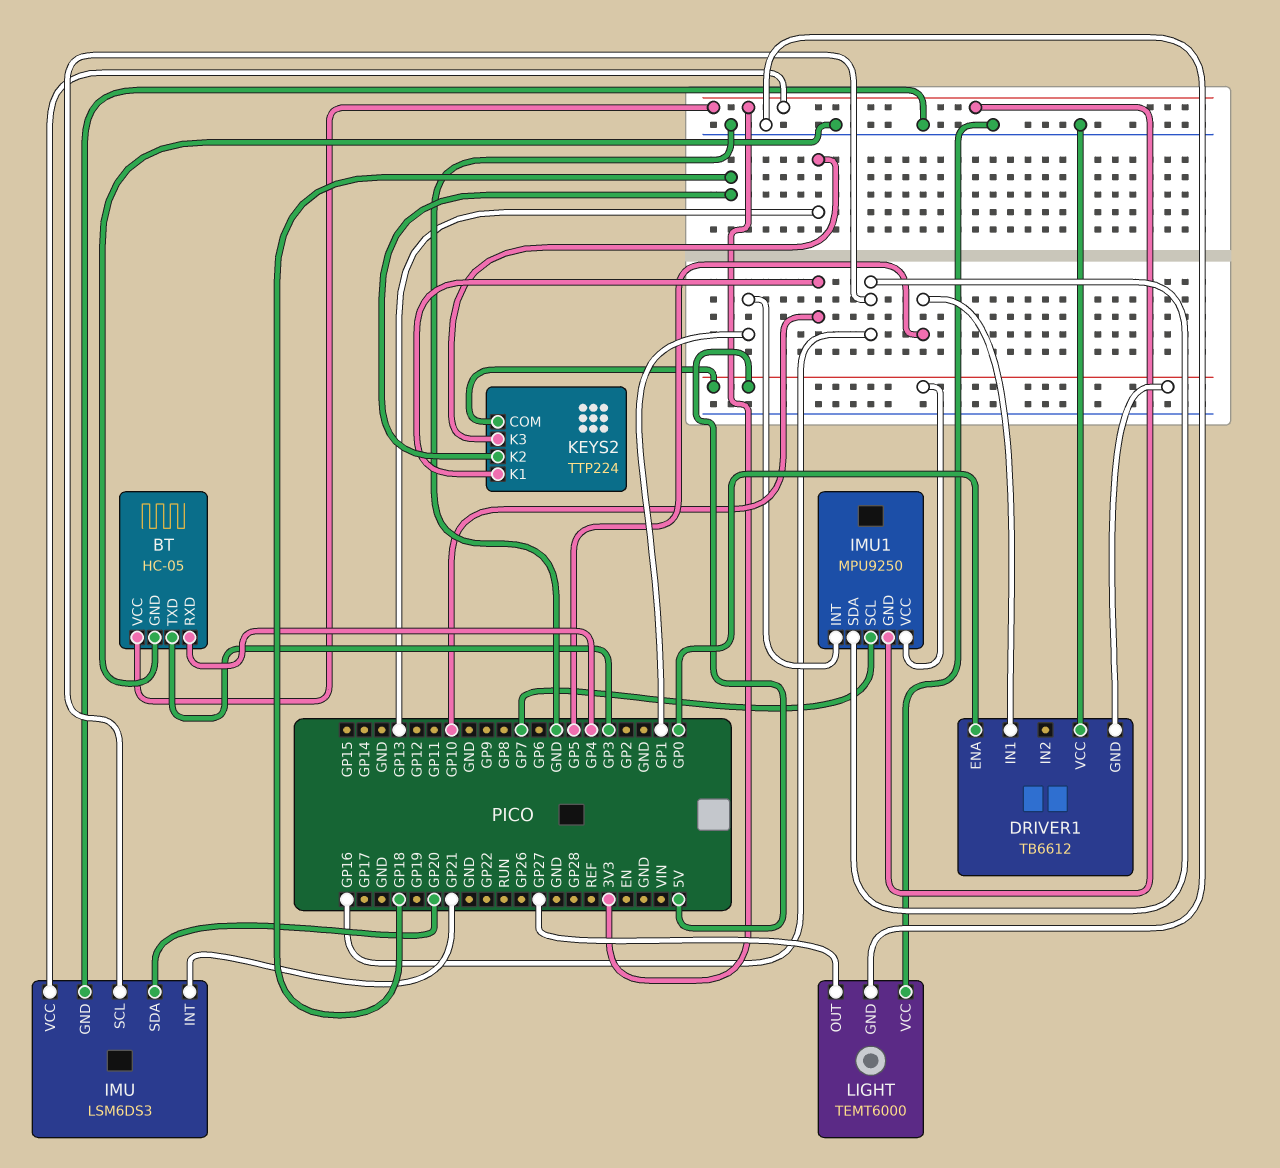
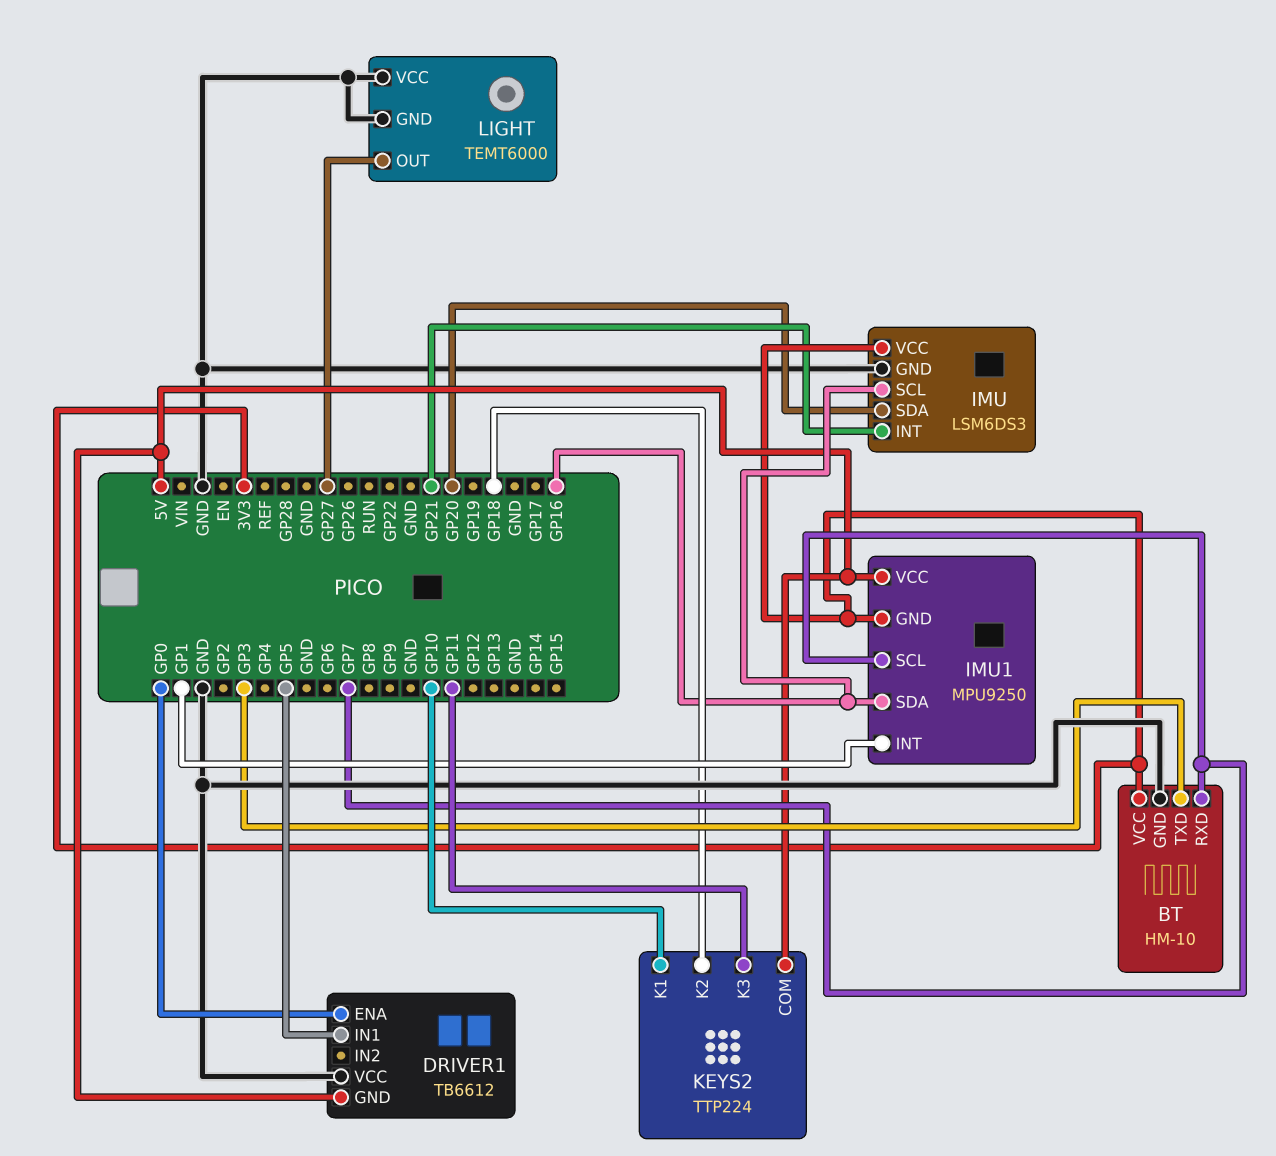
BT: HC-05 -> HM-10
BT pin RXD: GP4 -> GP7
KEYS2 pin K3: GP13 -> GP11

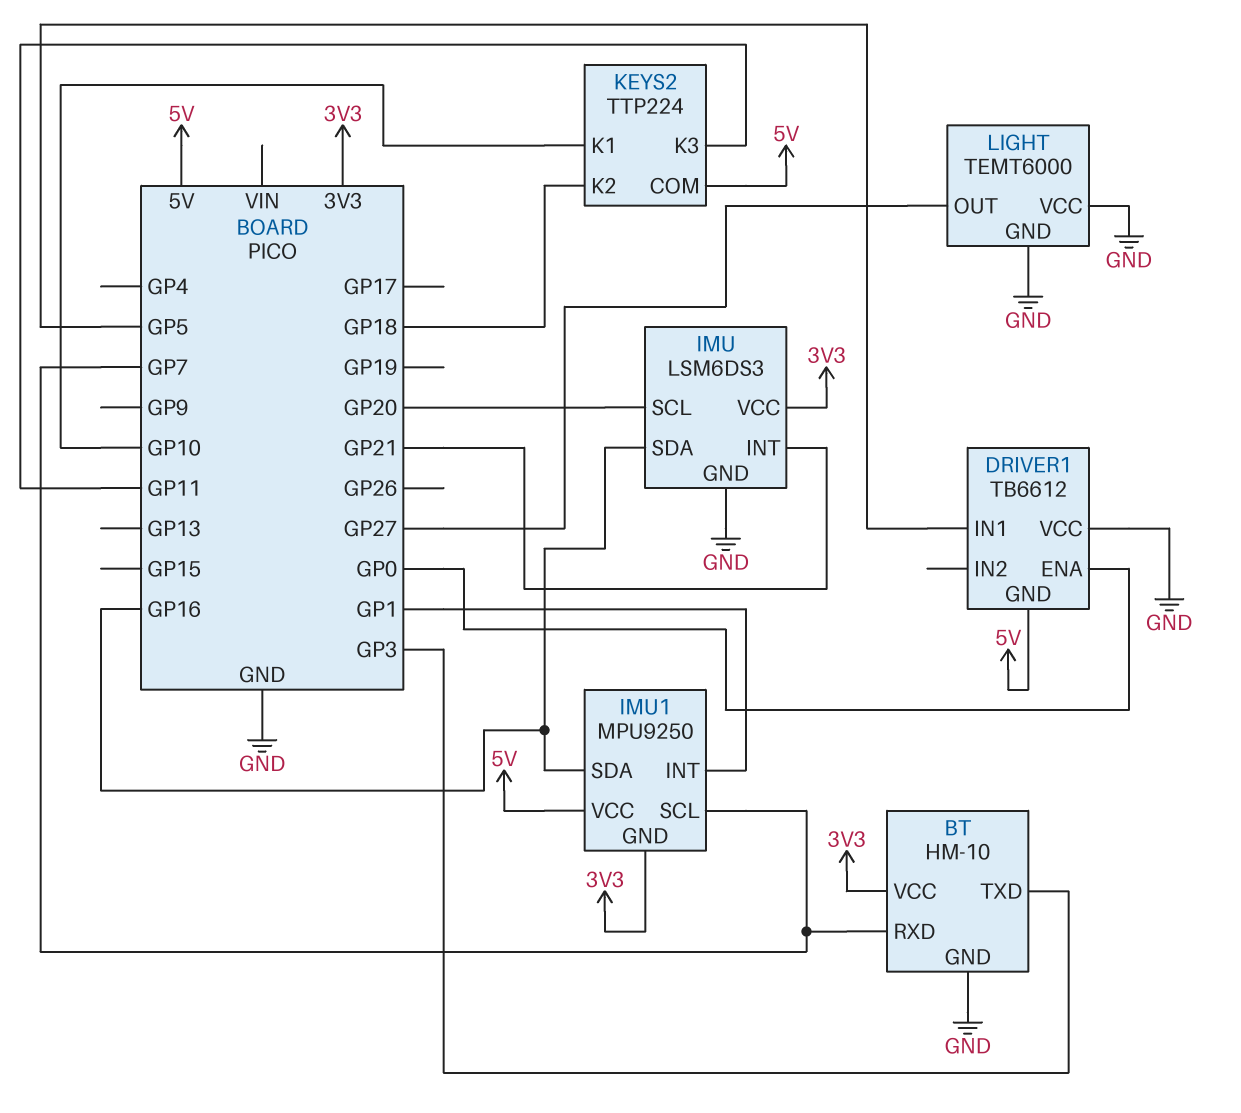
IMU pin SCL: GP16 -> GP20
IMU pin SDA: GP20 -> GP16

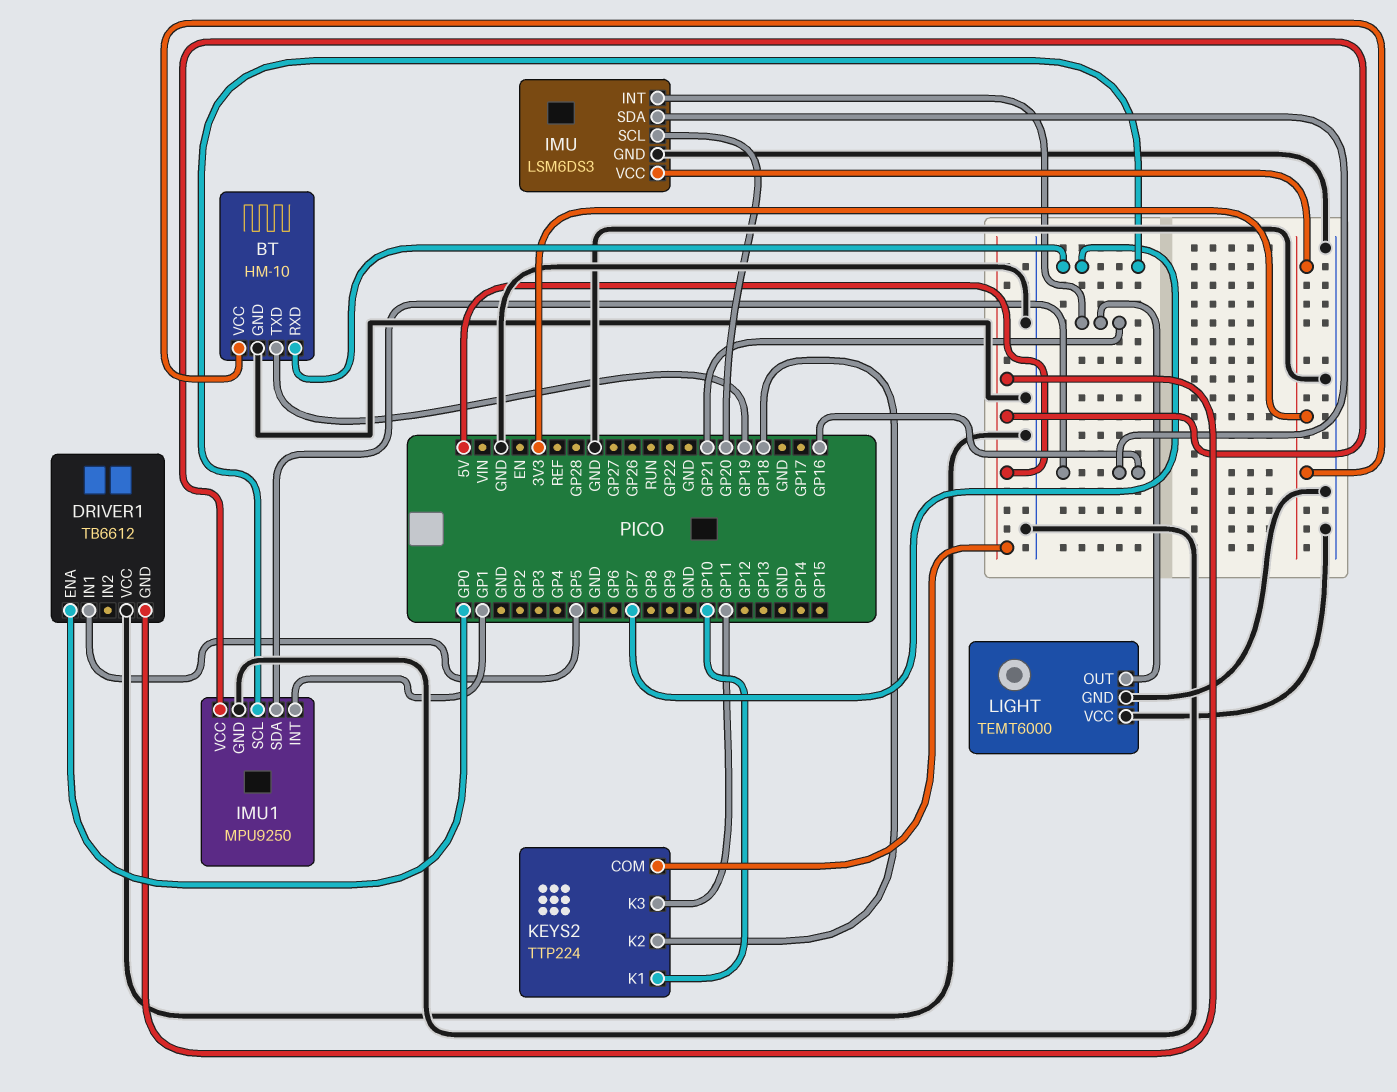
BT pin TXD: GP3 -> GP19
IMU1 pin GND: 3V3 -> GND
LIGHT pin OUT: GP27 -> GP21

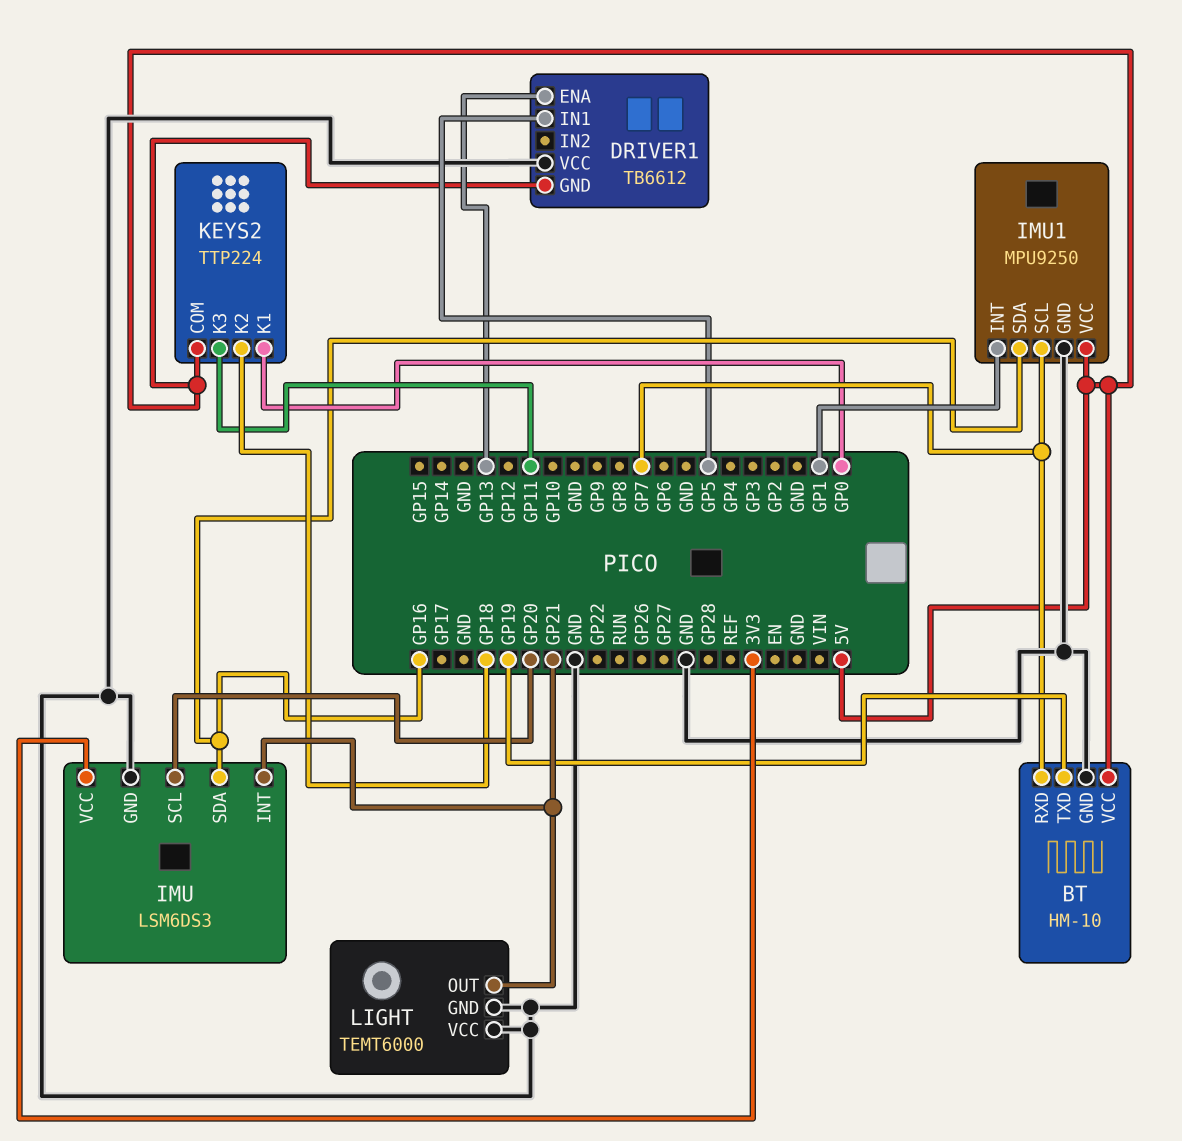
BT pin VCC: 3V3 -> 5V
DRIVER1 pin ENA: GP0 -> GP13
KEYS2 pin K1: GP10 -> GP0

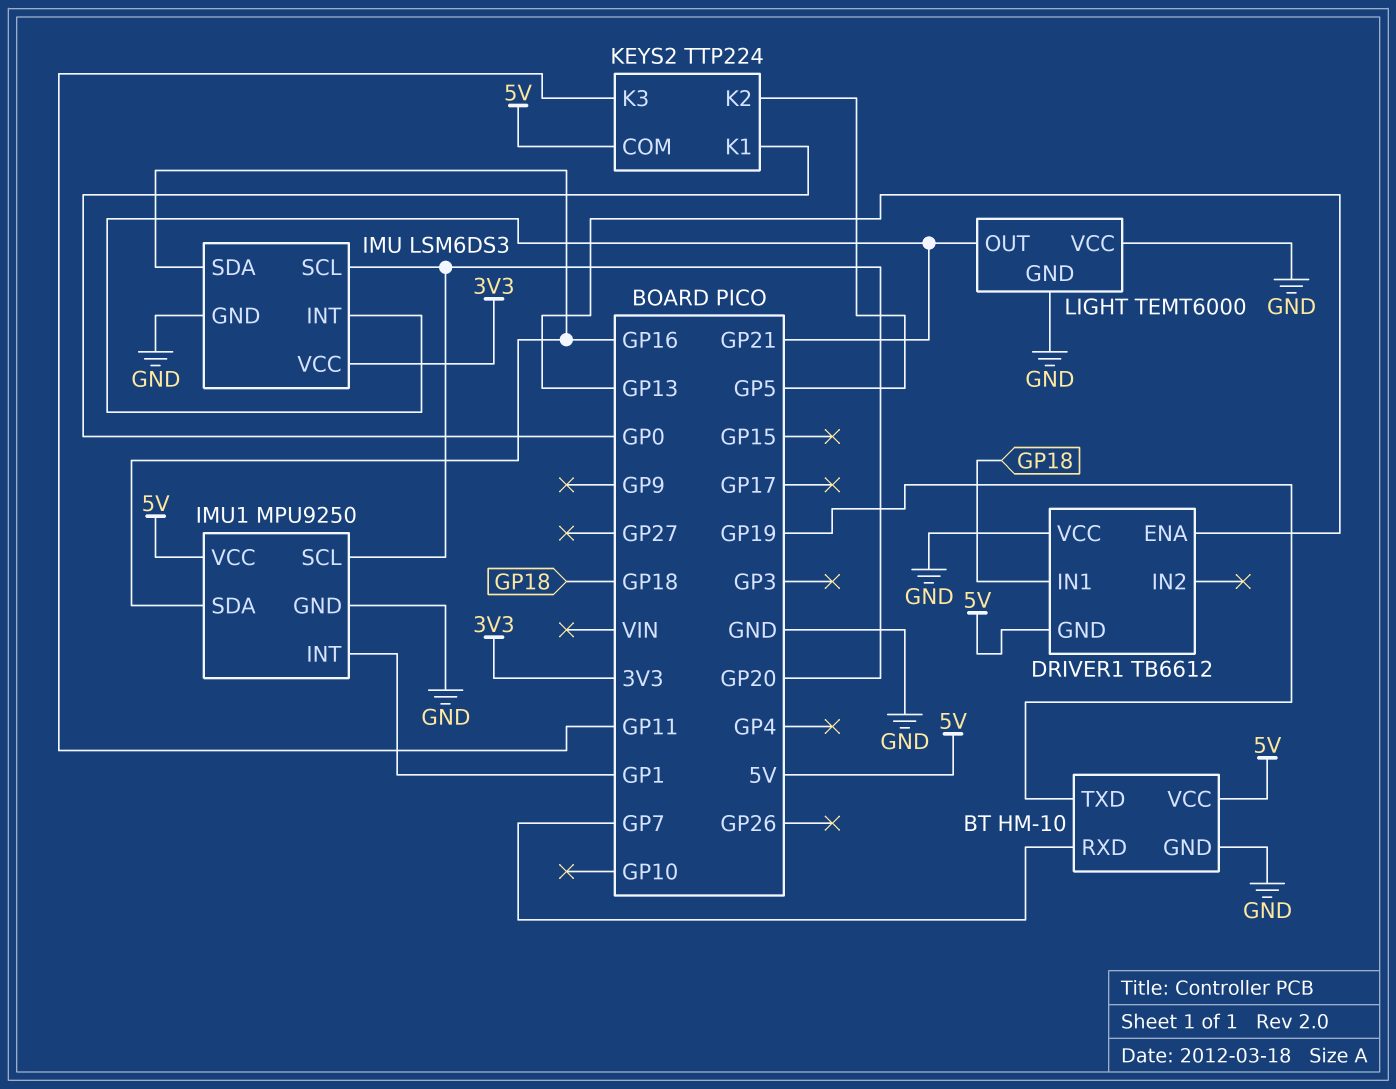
DRIVER1 pin IN1: GP5 -> GP18
IMU1 pin SCL: GP7 -> GP20
KEYS2 pin K2: GP18 -> GP5

